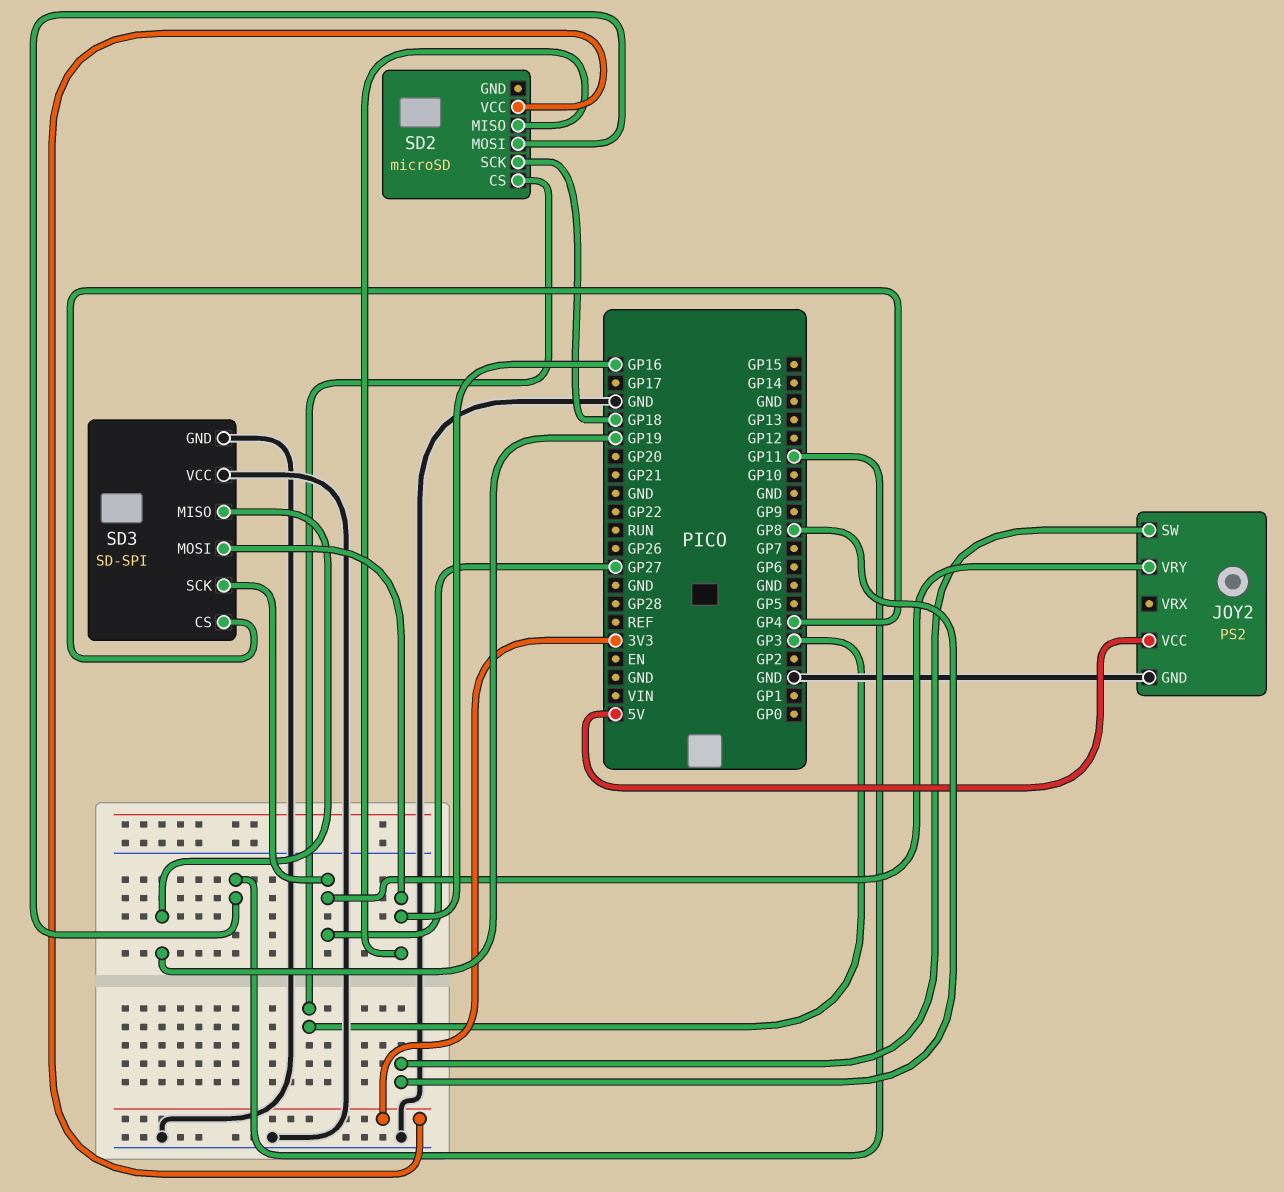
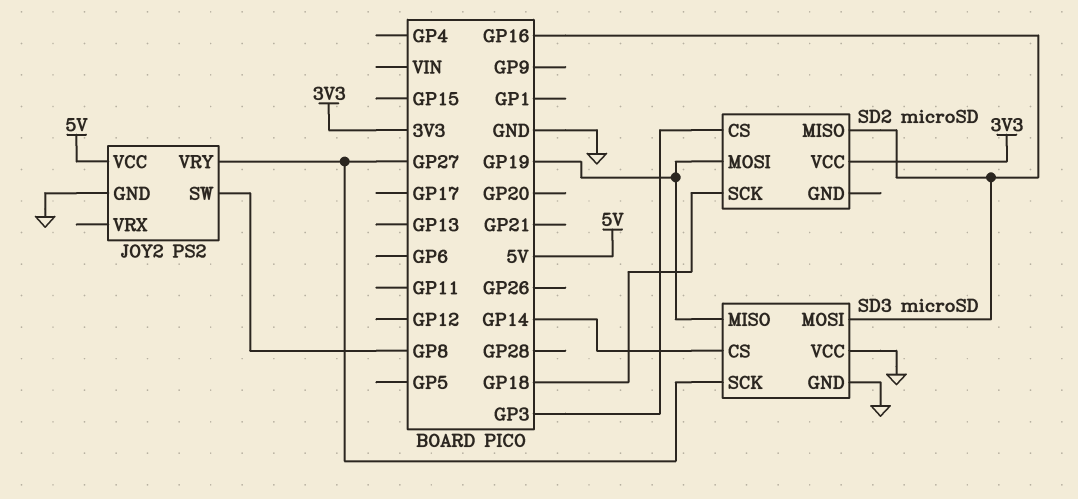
SD2 pin MOSI: GP11 -> GP19
SD3: SD-SPI -> microSD
SD3 pin CS: GP4 -> GP14

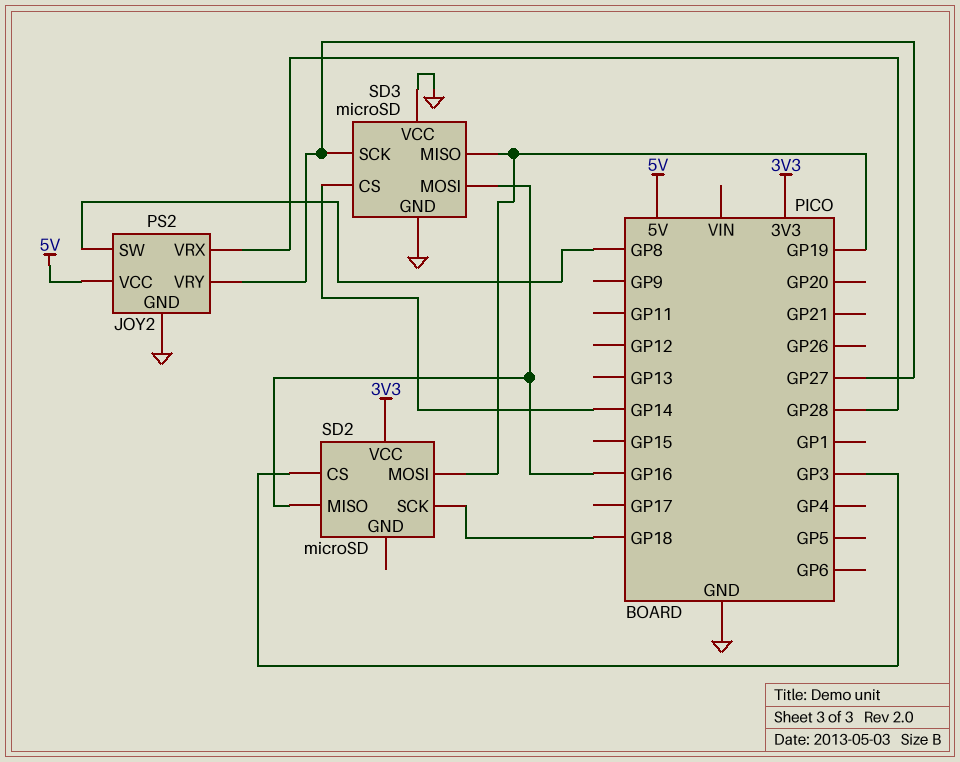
JOY2 pin VRX: none -> GP28

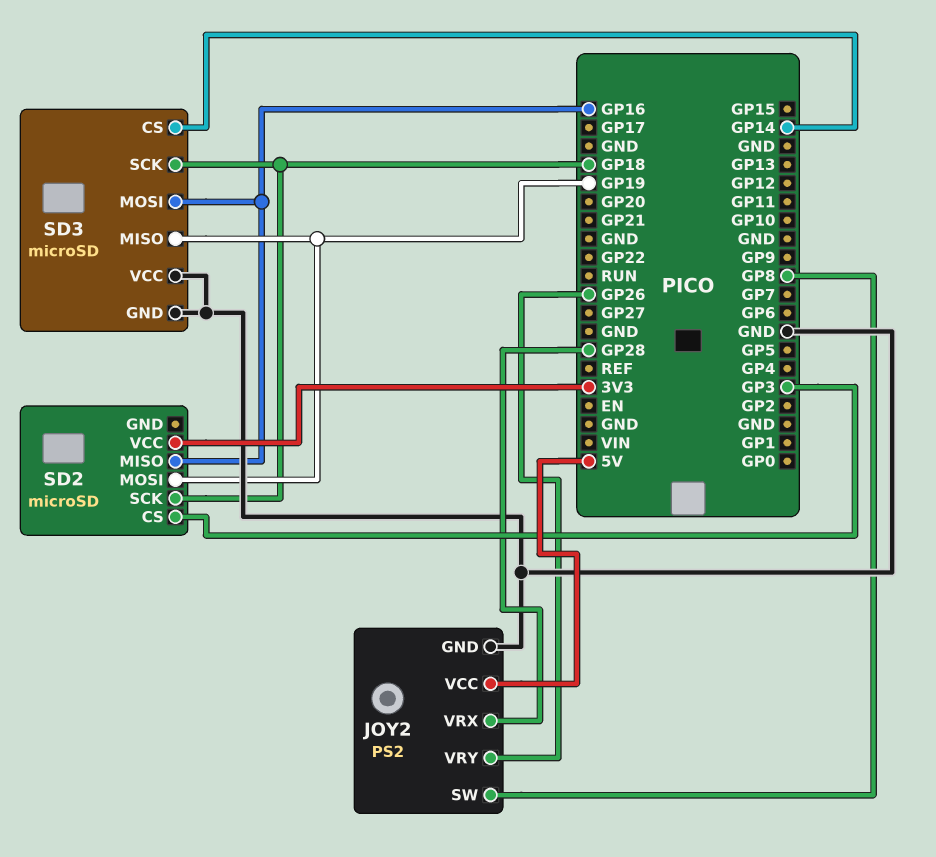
JOY2 pin VRY: GP27 -> GP26
SD3 pin SCK: GP27 -> GP18

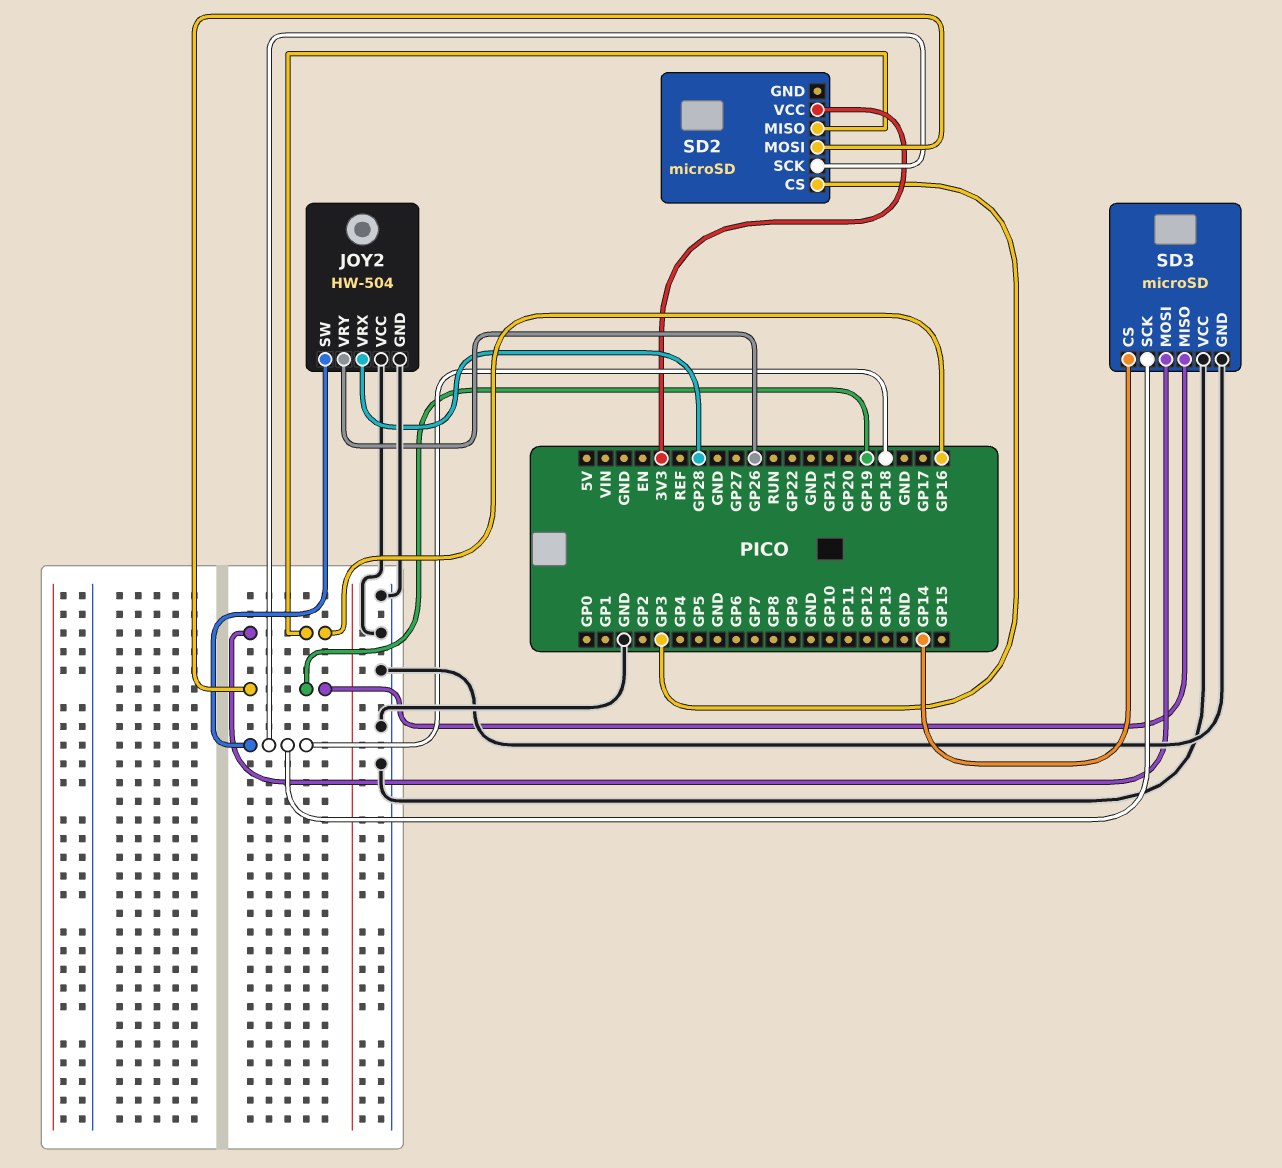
JOY2: PS2 -> HW-504
JOY2 pin SW: GP8 -> GP18
JOY2 pin VCC: 5V -> GND

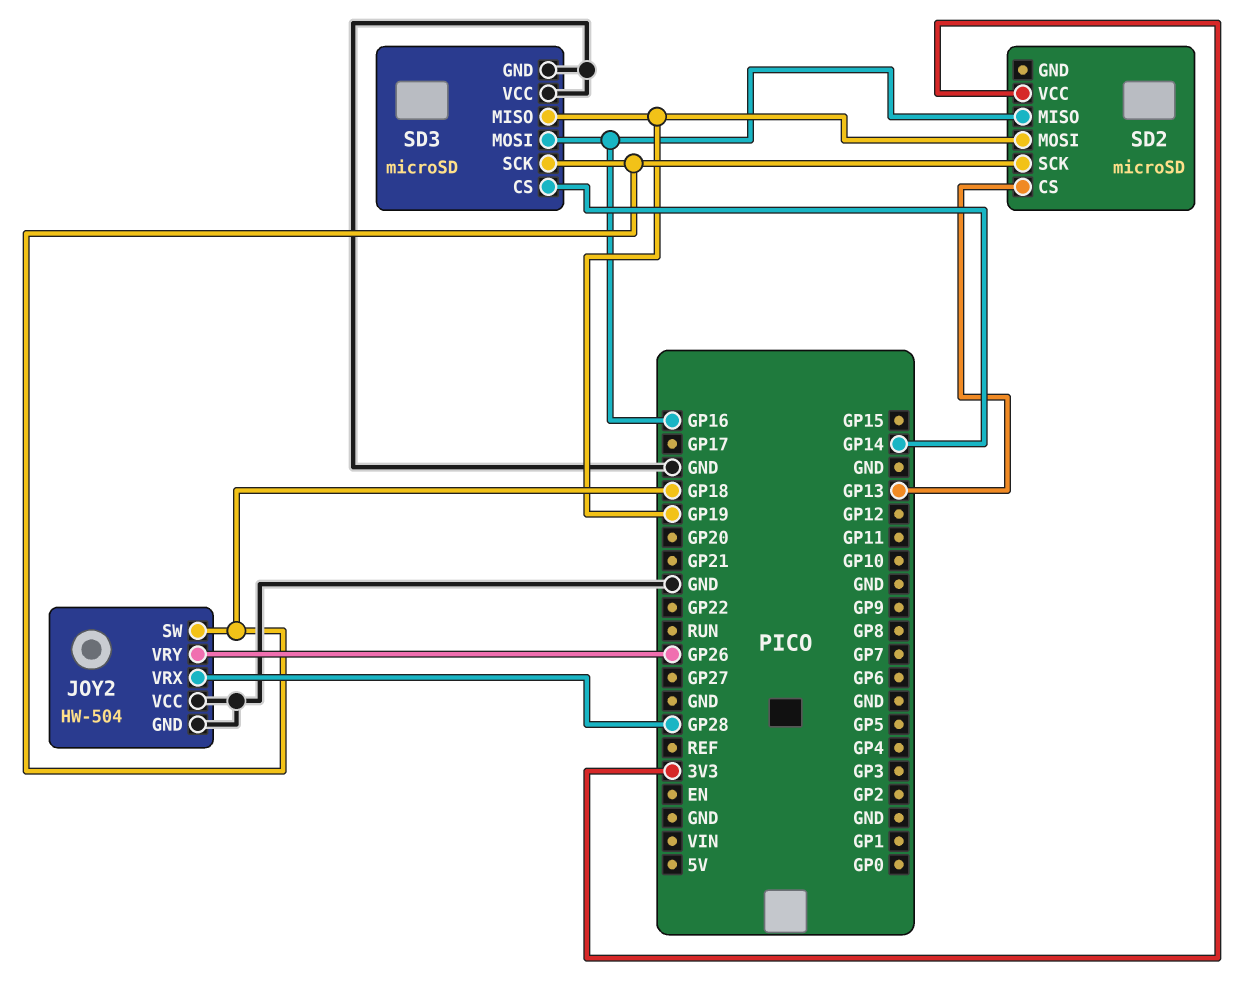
SD2 pin CS: GP3 -> GP13

